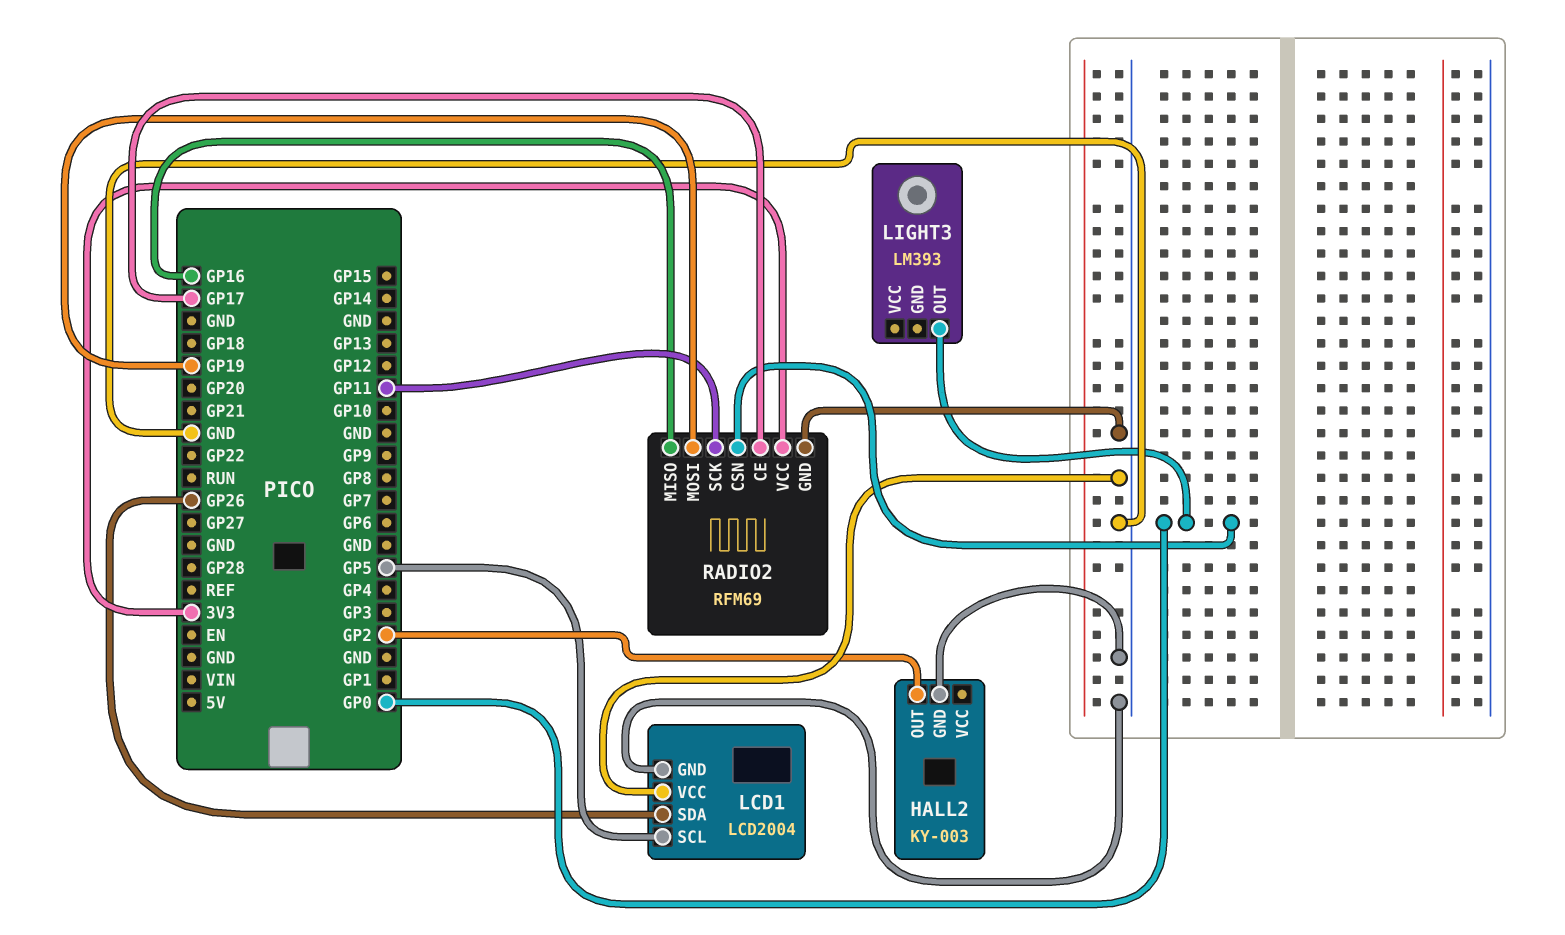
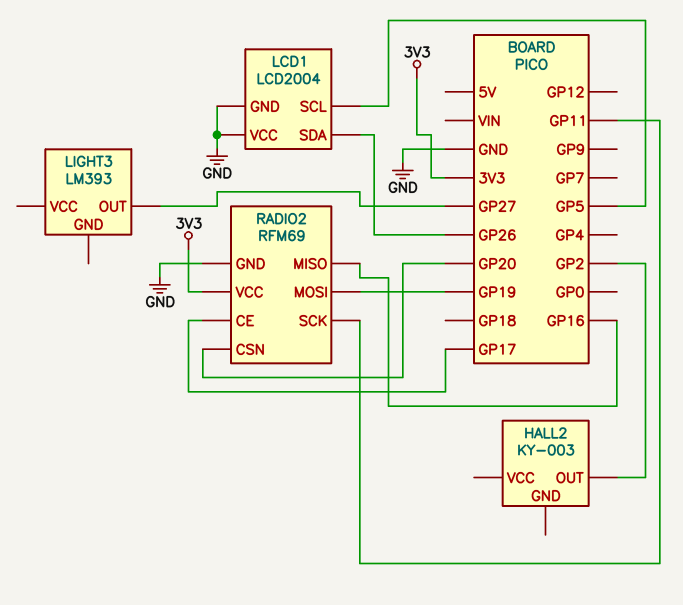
HALL2 pin GND: GND -> none
LIGHT3 pin OUT: GP0 -> GP27
RADIO2 pin CSN: GP0 -> GP20

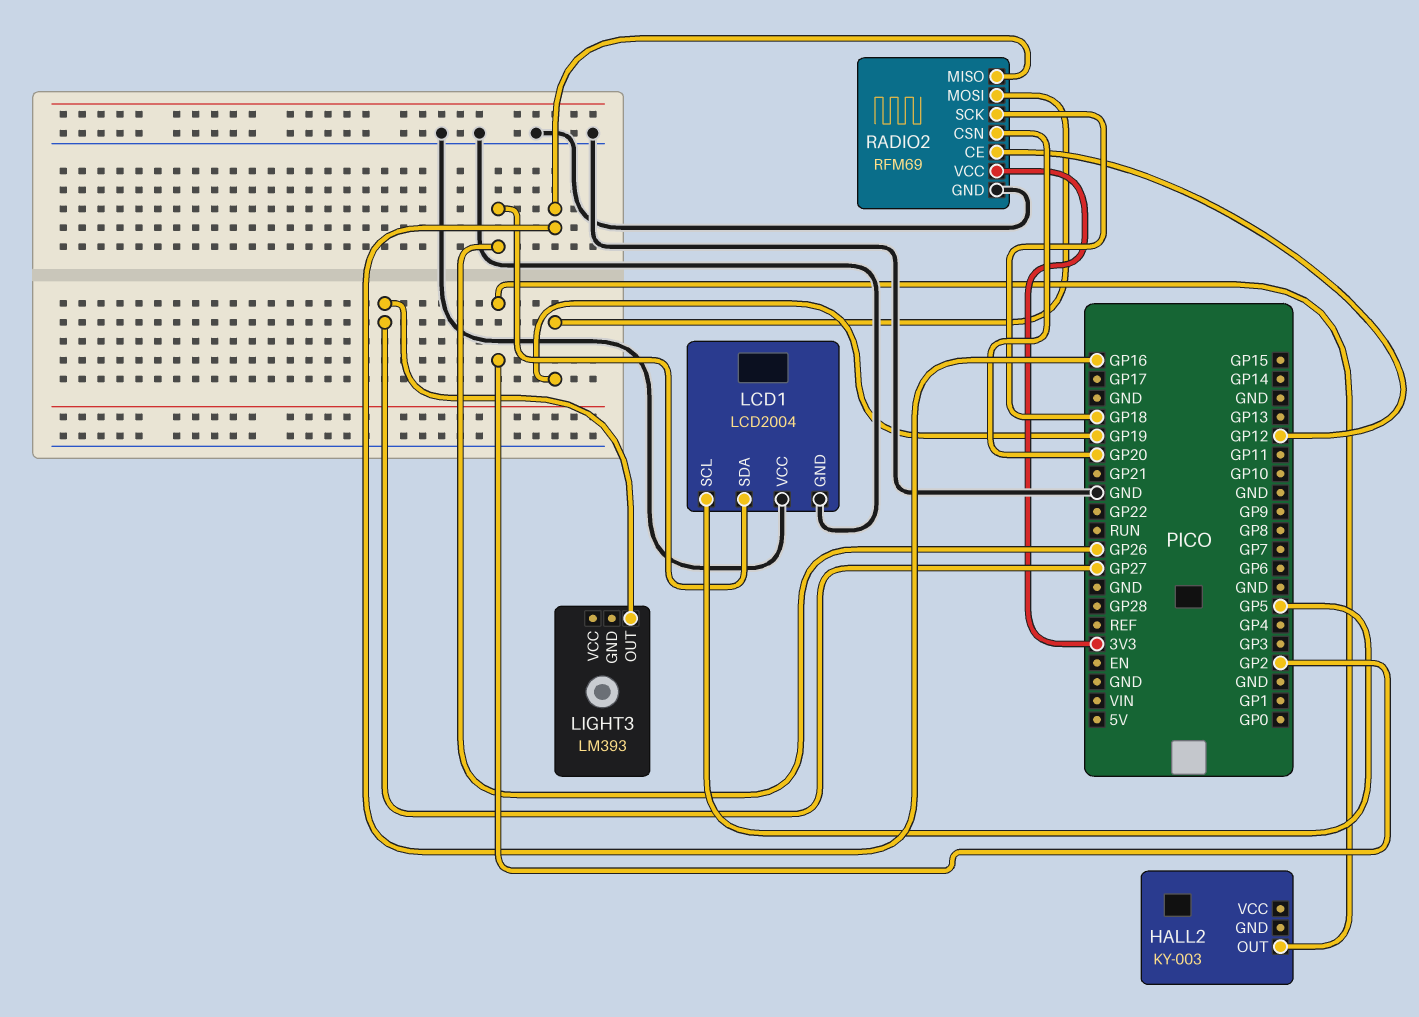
RADIO2 pin CE: GP17 -> GP12
RADIO2 pin SCK: GP11 -> GP18

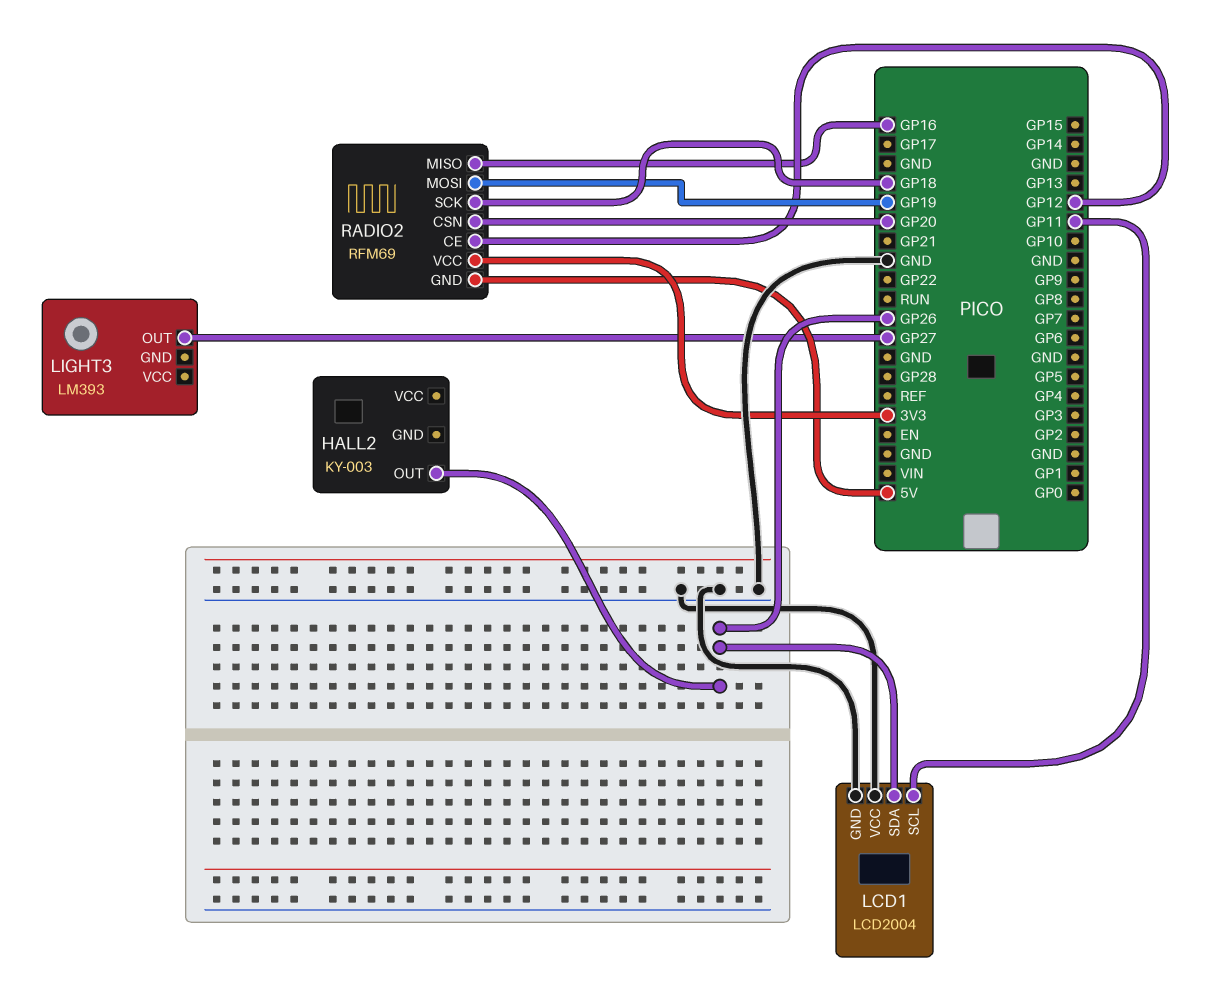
HALL2 pin OUT: GP2 -> GP26
LCD1 pin SCL: GP5 -> GP11
RADIO2 pin GND: GND -> 5V

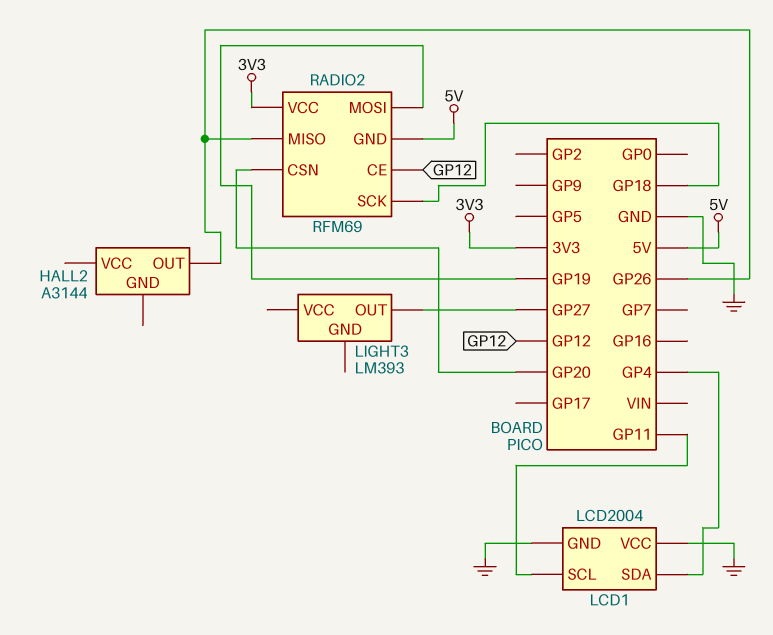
HALL2: KY-003 -> A3144
LCD1 pin SDA: GP26 -> GP4
RADIO2 pin MISO: GP16 -> GP26

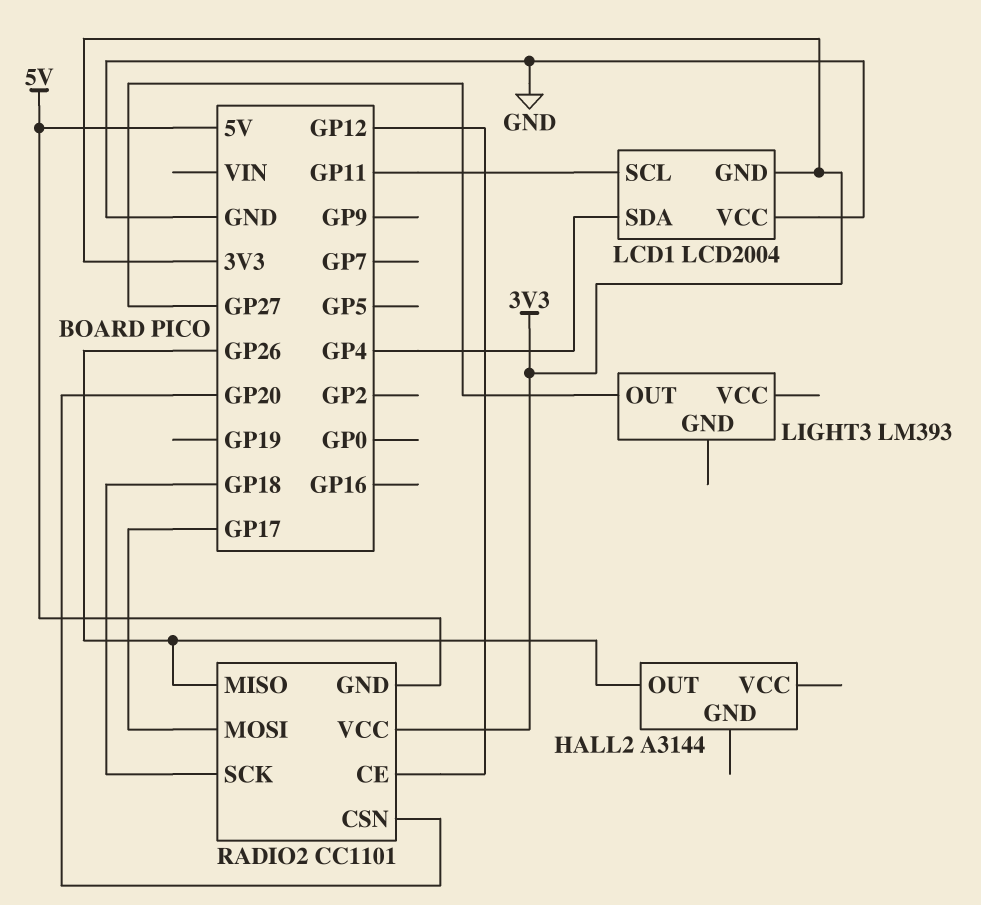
LCD1 pin GND: GND -> 3V3
RADIO2: RFM69 -> CC1101
RADIO2 pin MOSI: GP19 -> GP17

